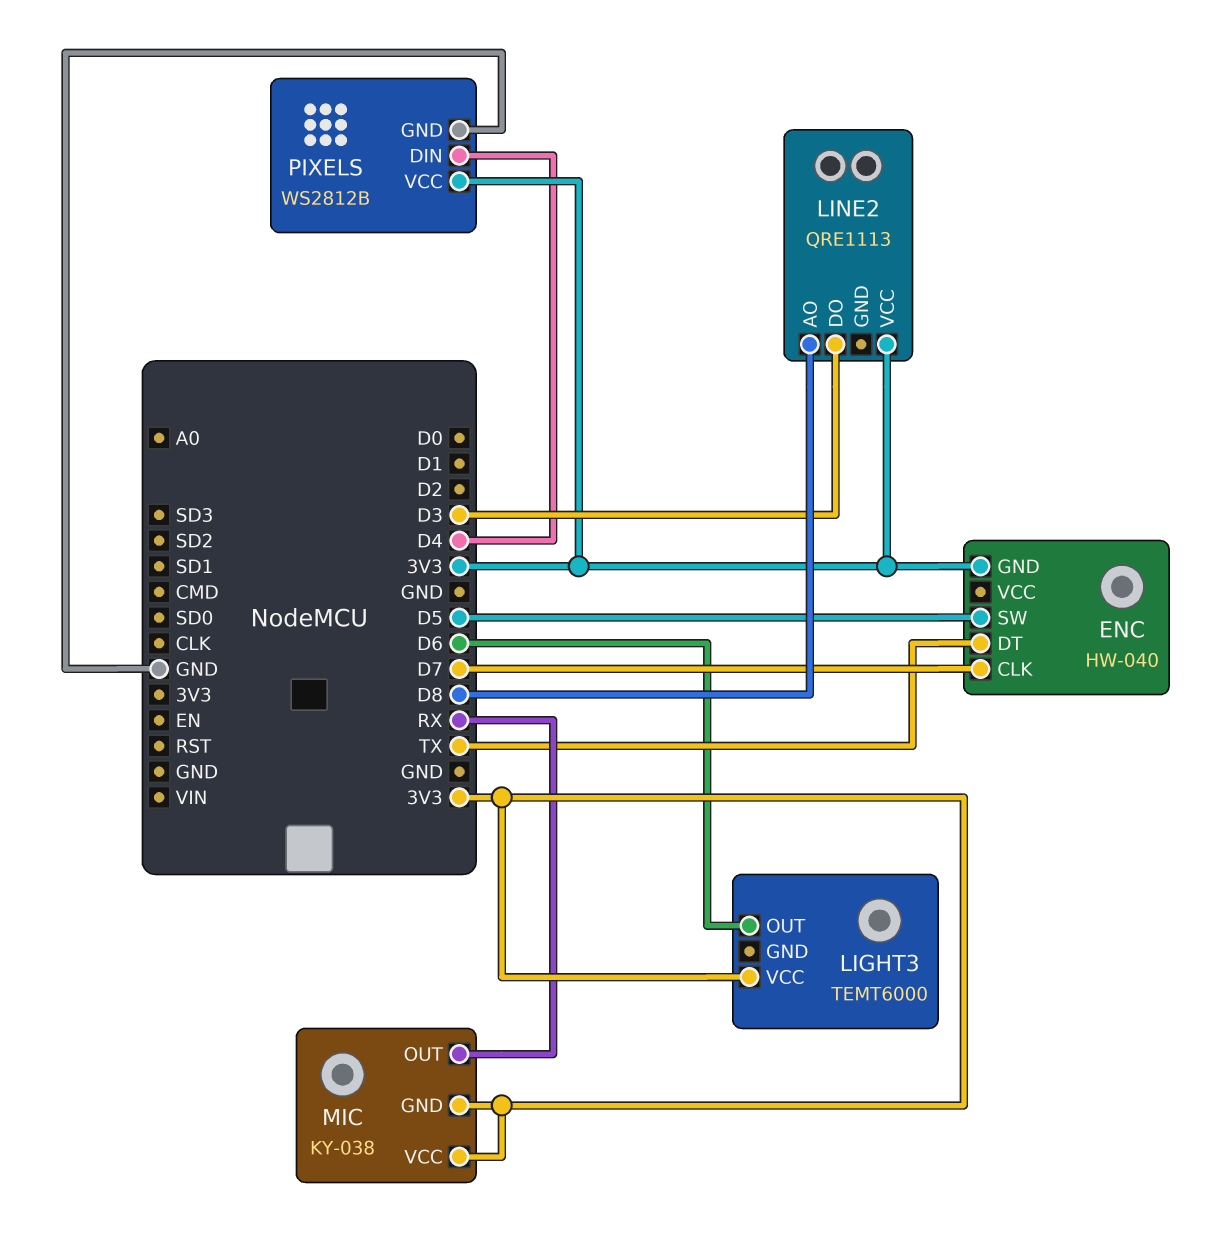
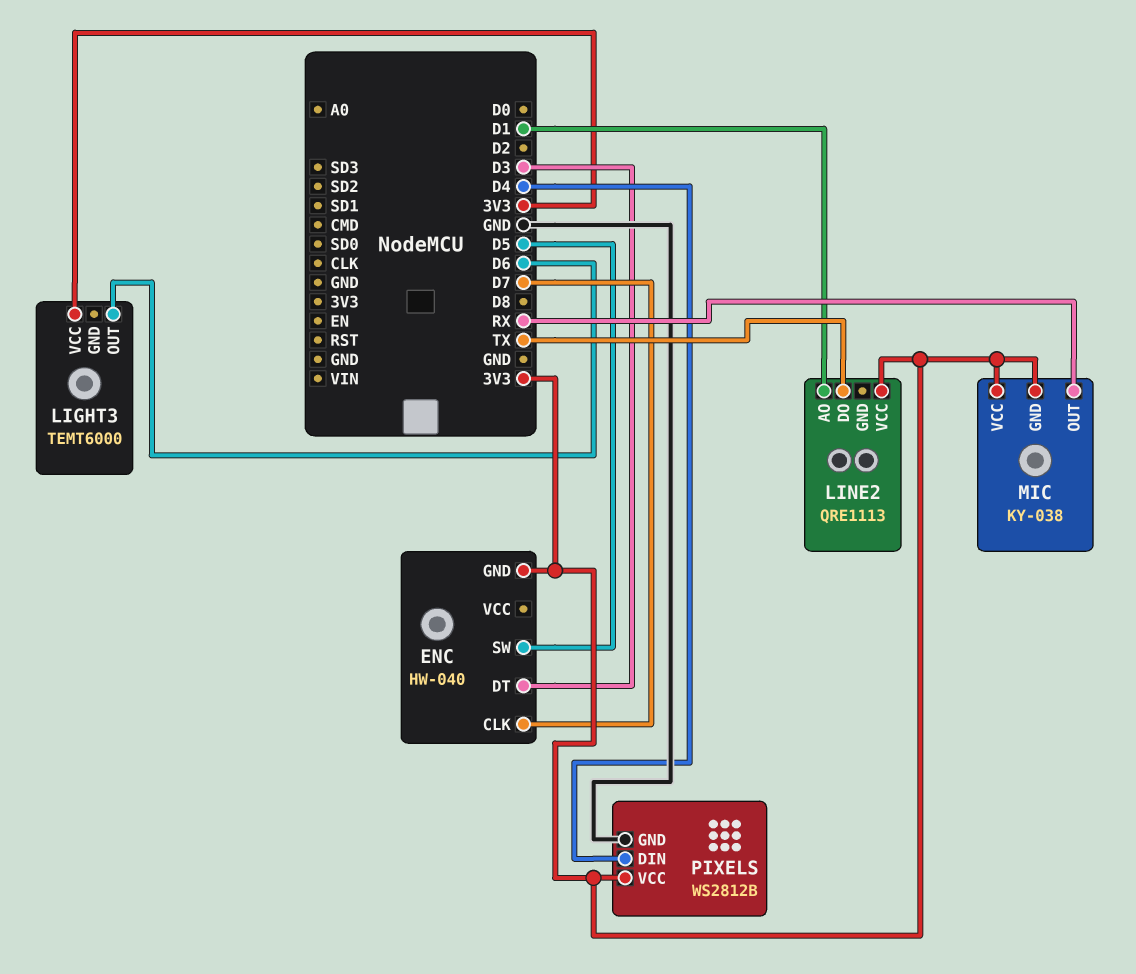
ENC pin DT: TX -> D3
LINE2 pin AO: D8 -> D1
LINE2 pin DO: D3 -> TX

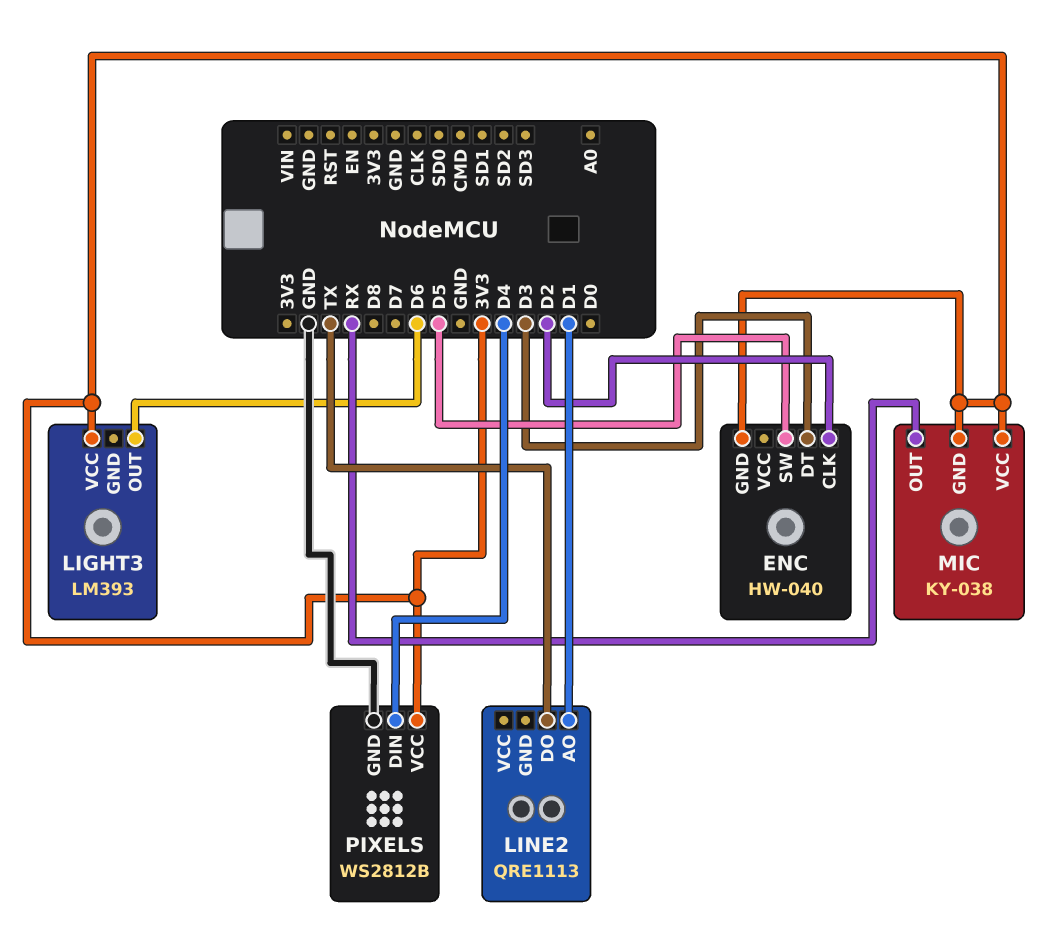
ENC pin CLK: D7 -> D2
LIGHT3: TEMT6000 -> LM393
LINE2 pin VCC: 3V3 -> none

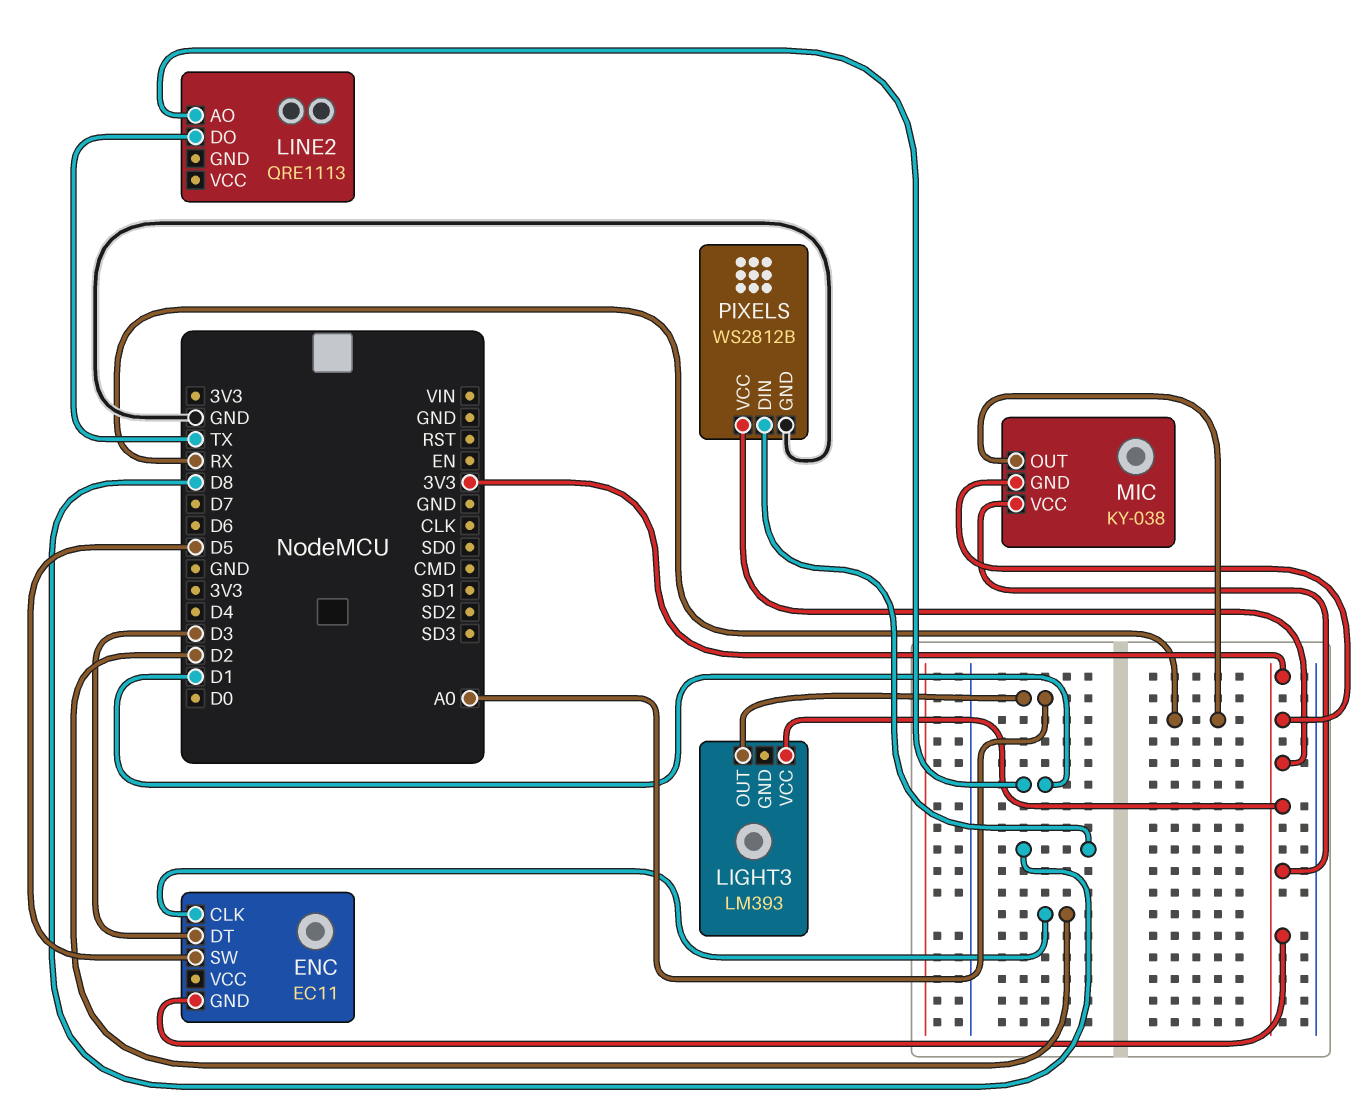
ENC: HW-040 -> EC11
LIGHT3 pin OUT: D6 -> A0
PIXELS pin DIN: D4 -> D8

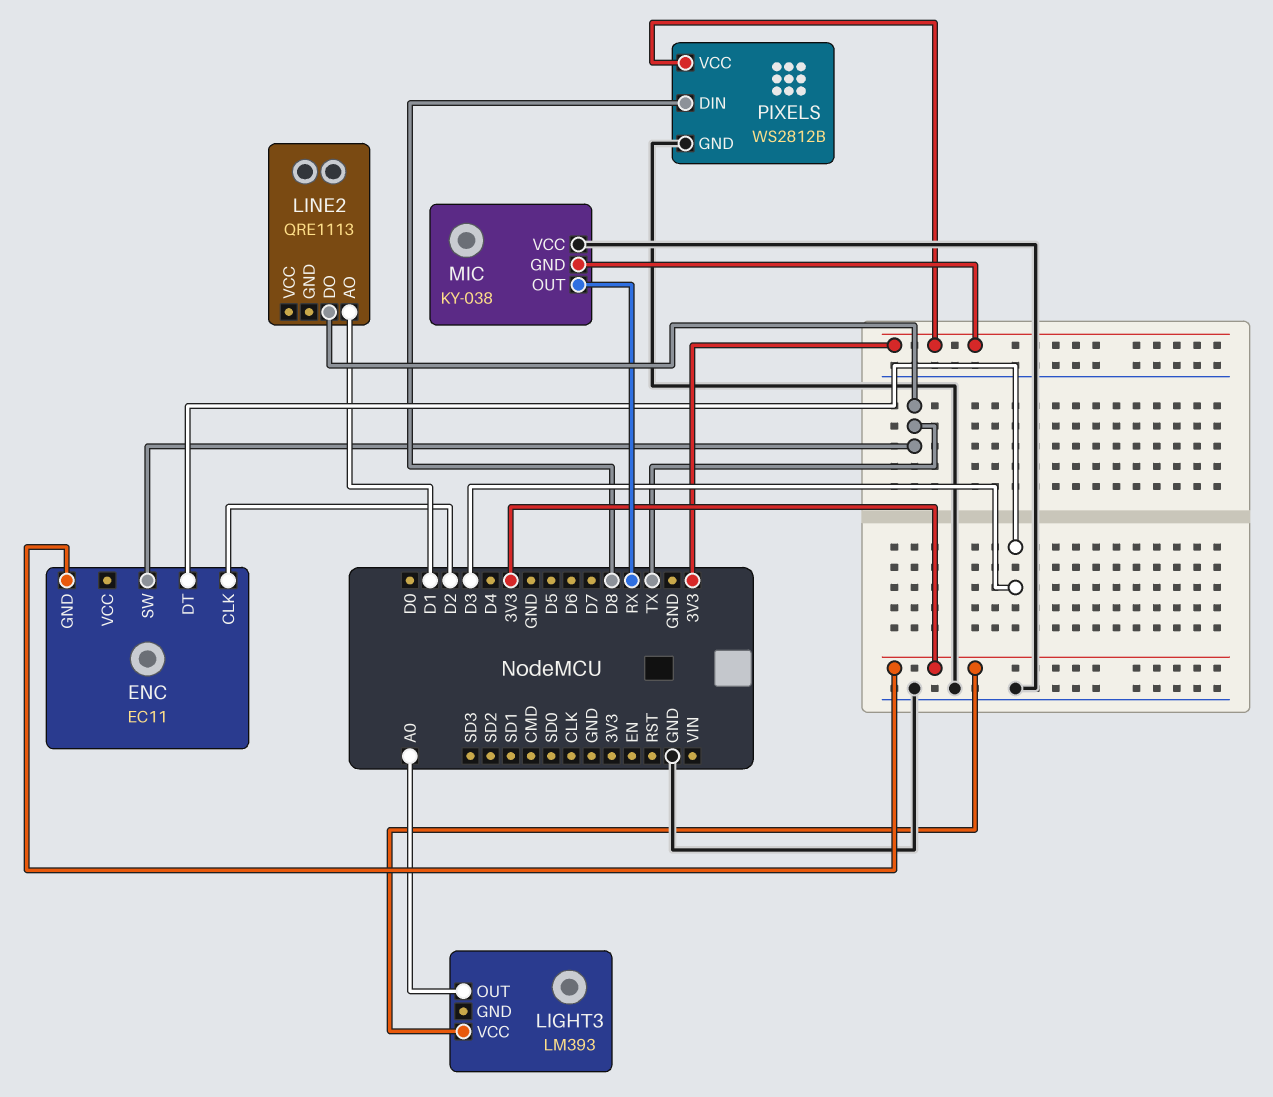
ENC pin SW: D5 -> TX
MIC pin VCC: 3V3 -> GND

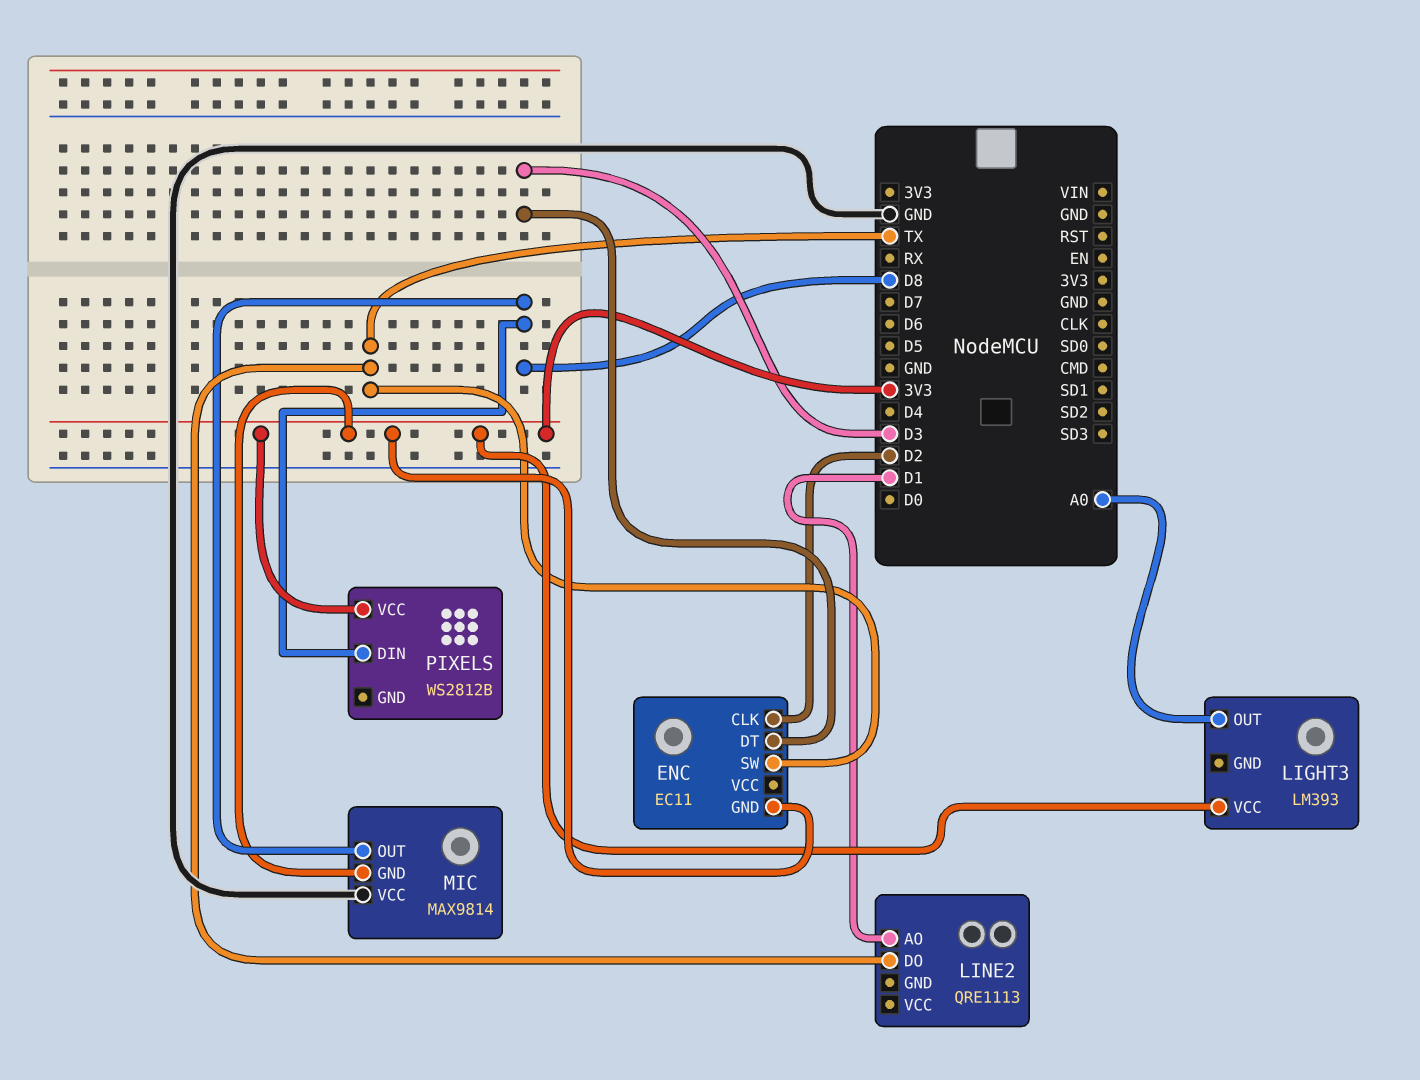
MIC: KY-038 -> MAX9814
MIC pin OUT: RX -> D8
PIXELS pin GND: GND -> none

